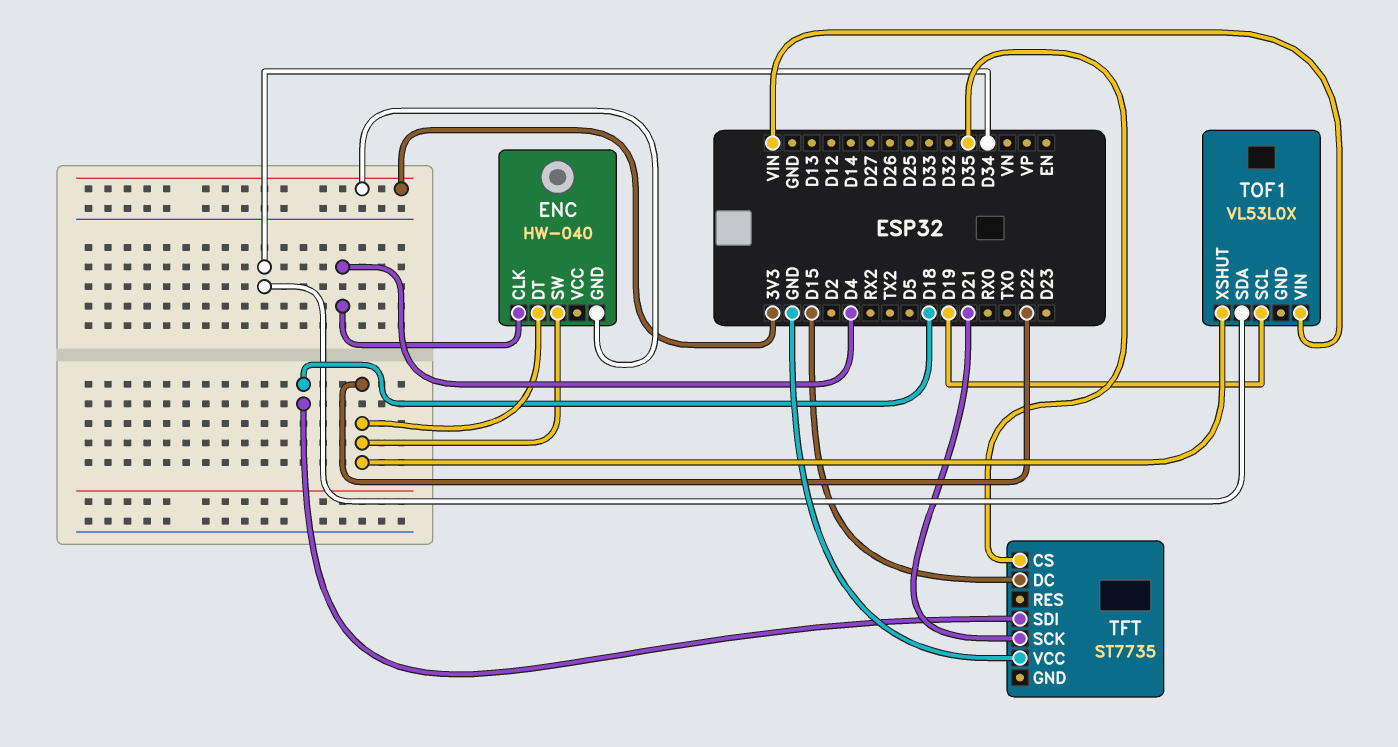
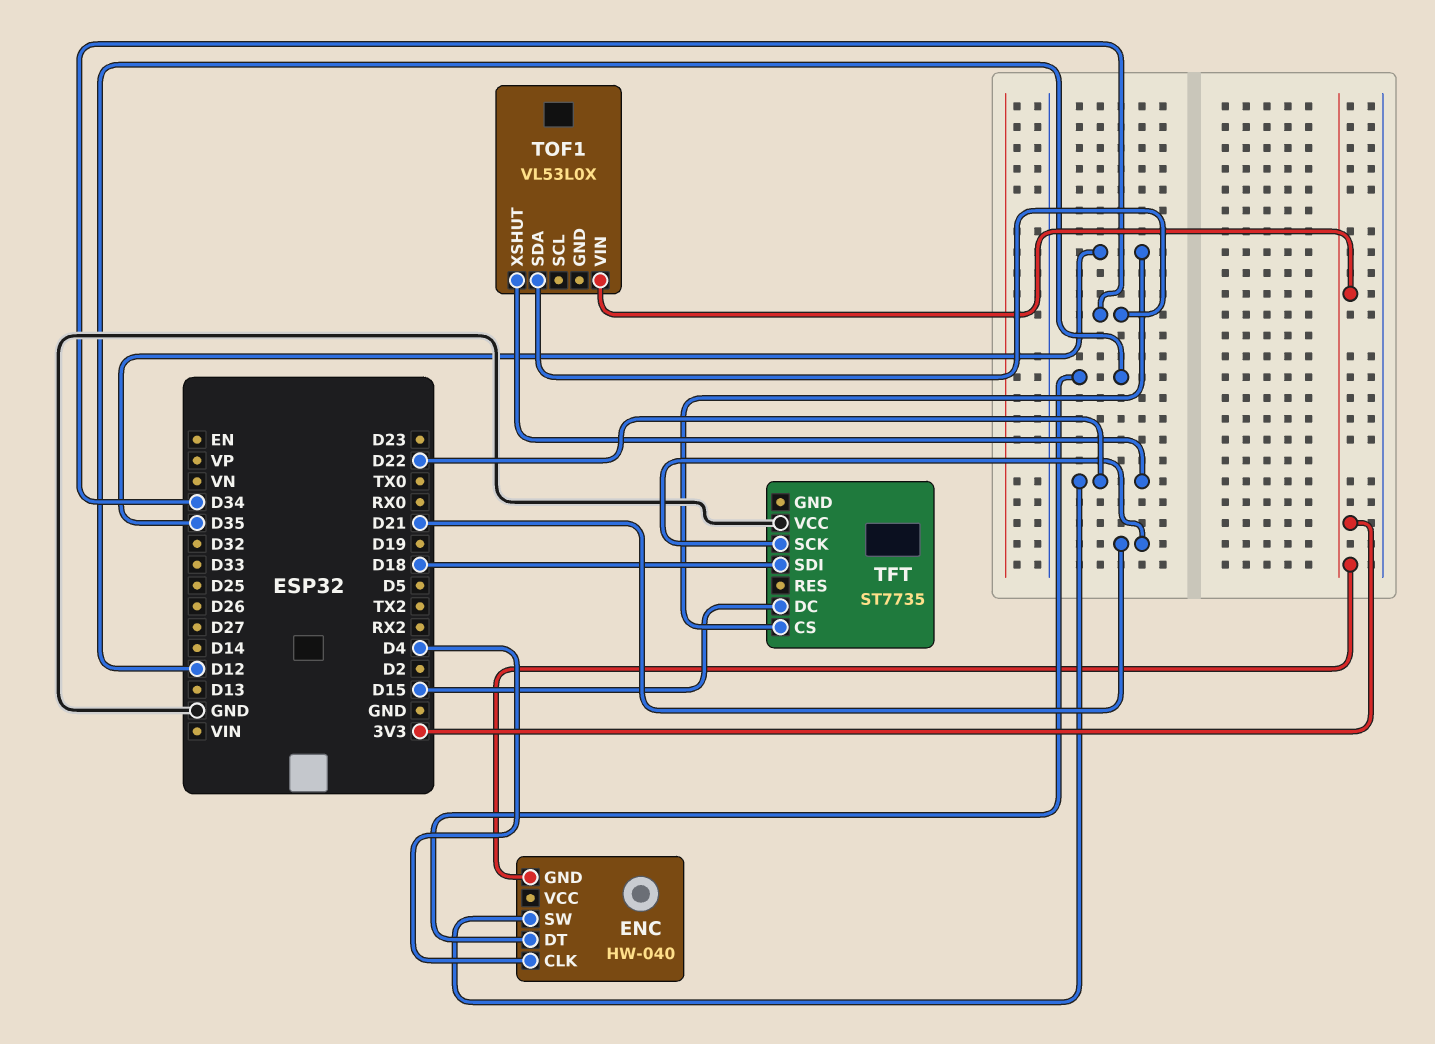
ENC pin DT: D22 -> D12
TOF1 pin SCL: D19 -> none
TOF1 pin VIN: VIN -> 3V3

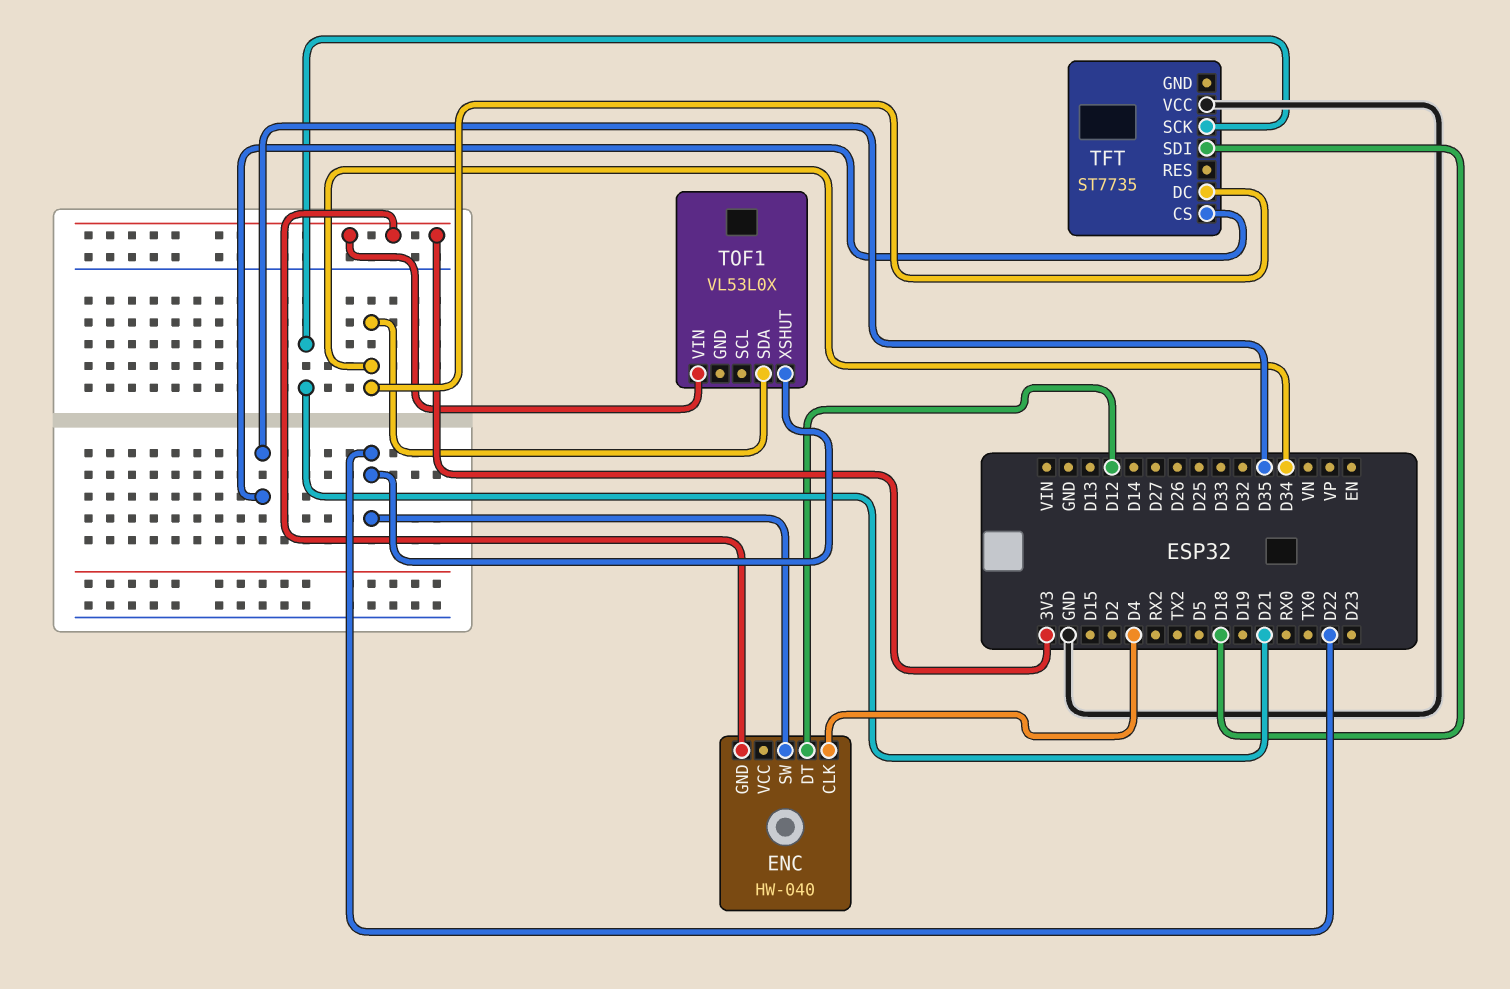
TFT pin DC: D15 -> D34

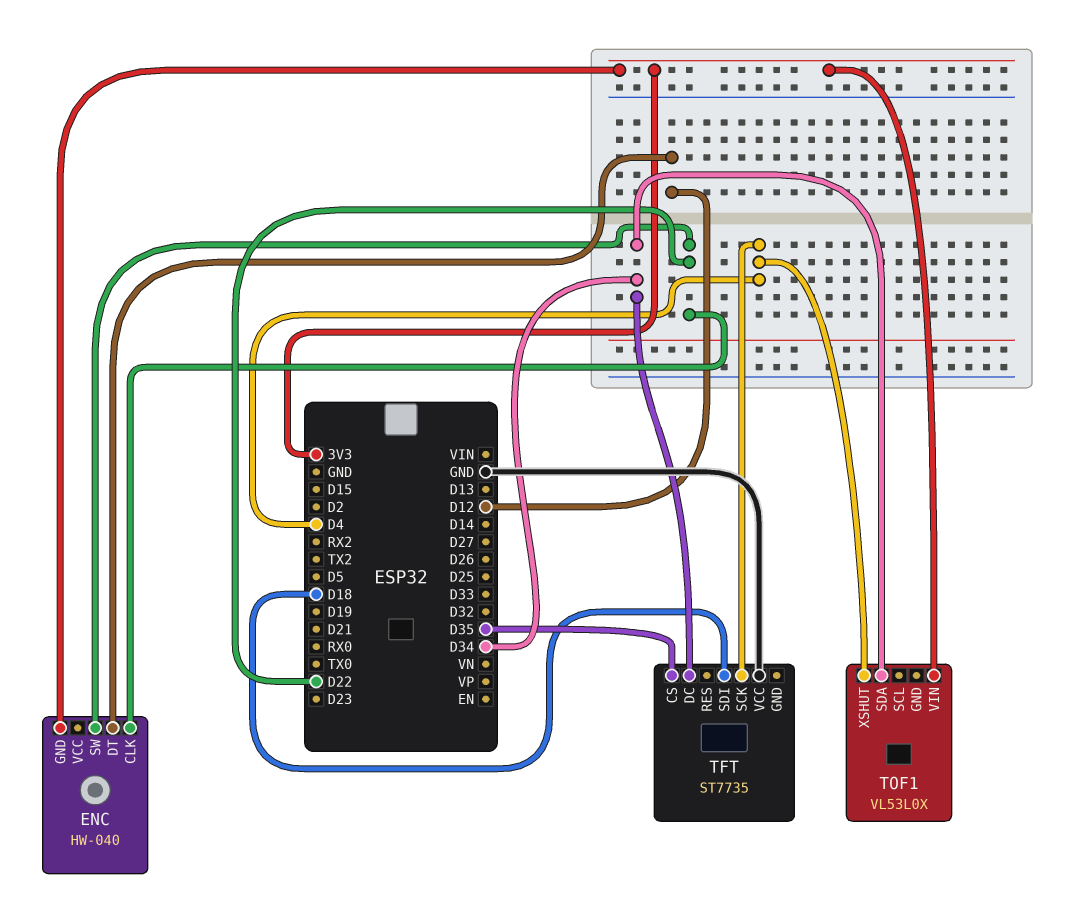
ENC pin CLK: D4 -> D22
TFT pin SCK: D21 -> D4
TOF1 pin XSHUT: D22 -> D4

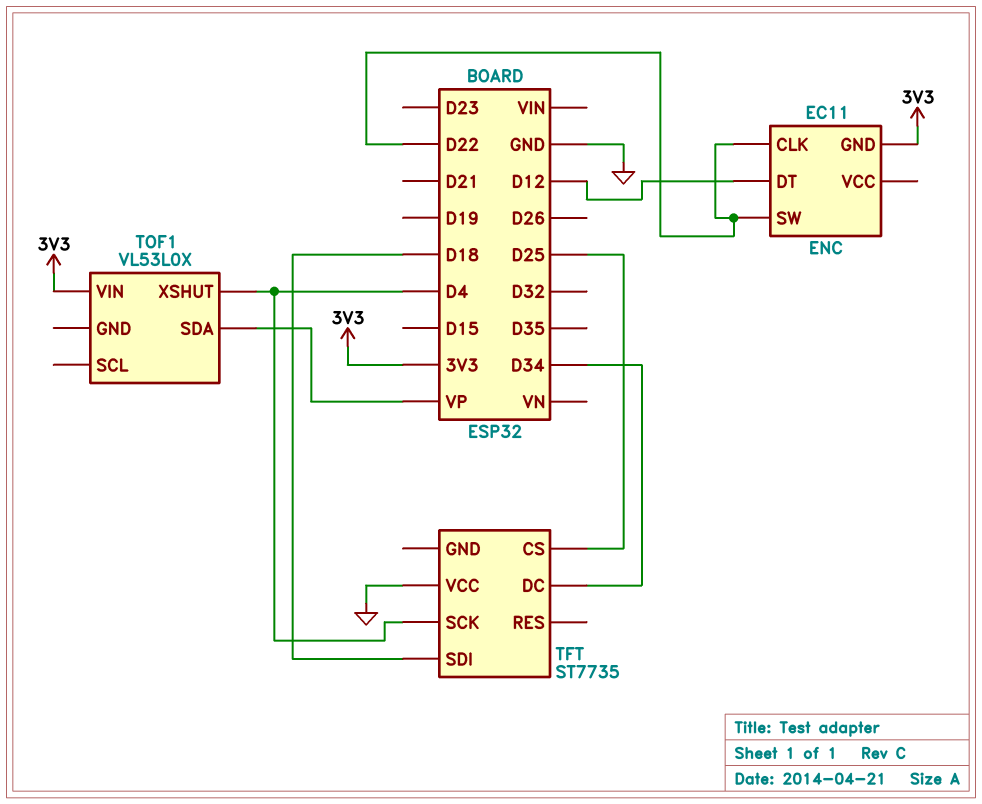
ENC: HW-040 -> EC11
TFT pin CS: D35 -> D25
TOF1 pin SDA: D34 -> VP

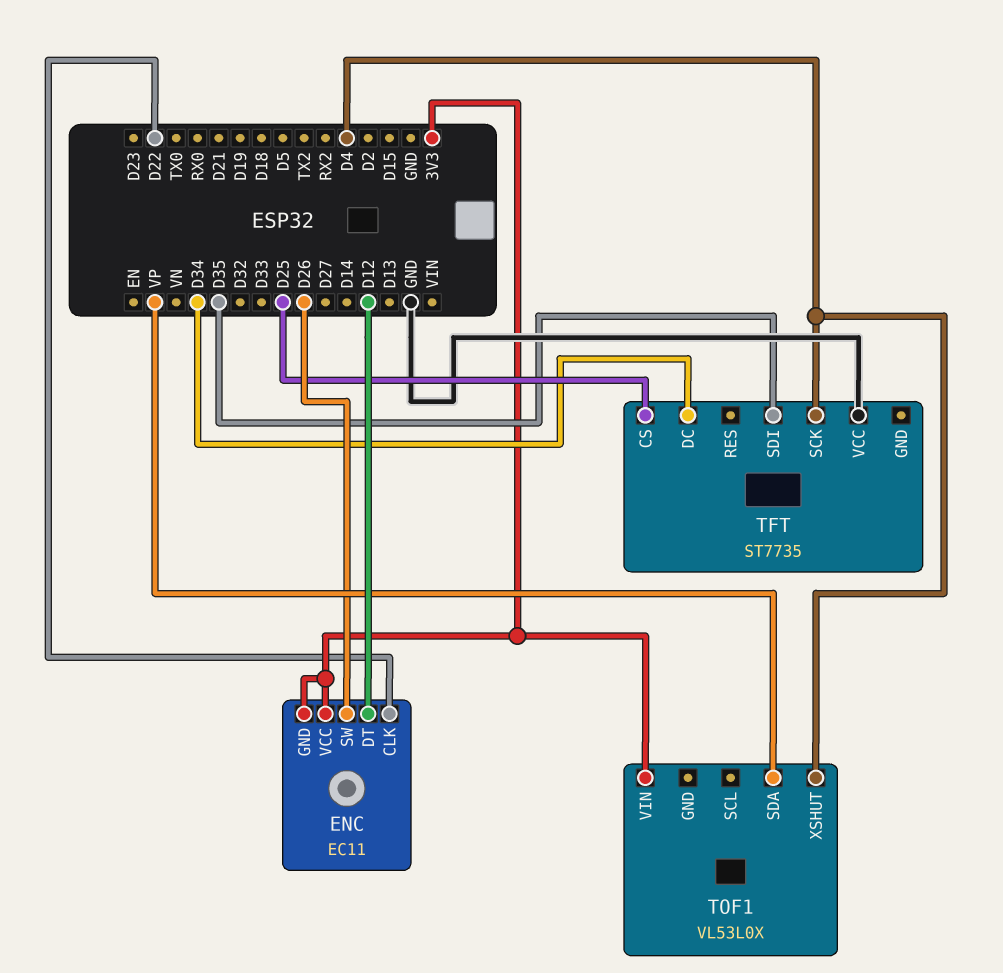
ENC pin SW: D22 -> D26
ENC pin VCC: none -> 3V3
TFT pin SDI: D18 -> D35

